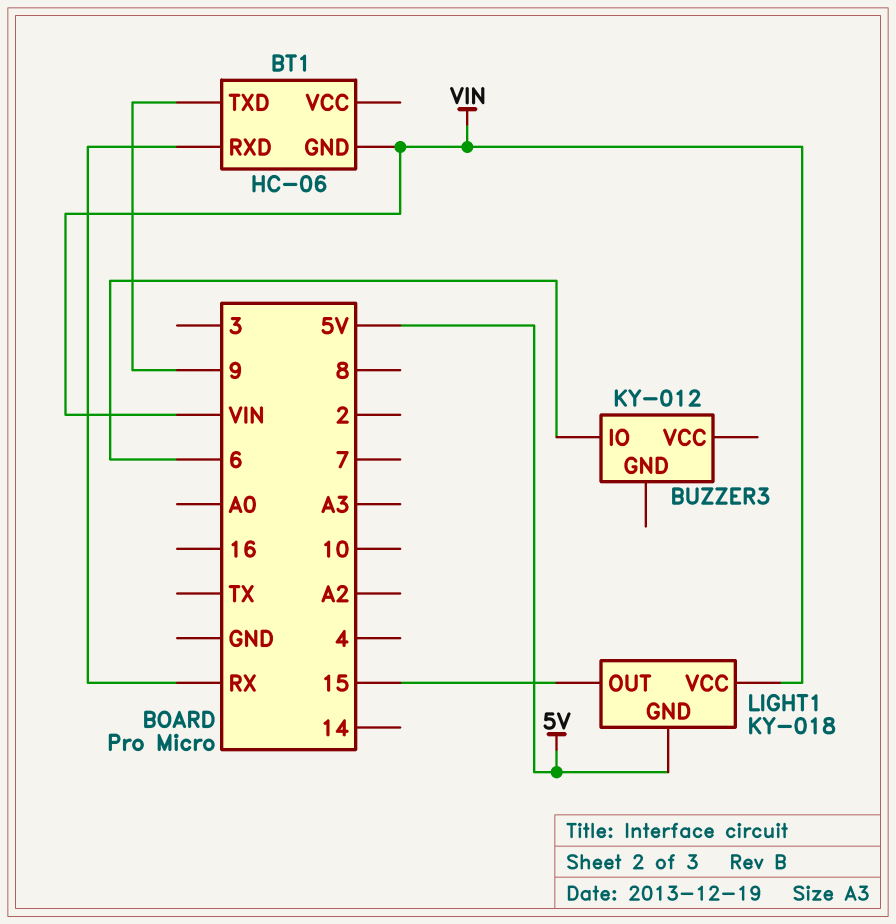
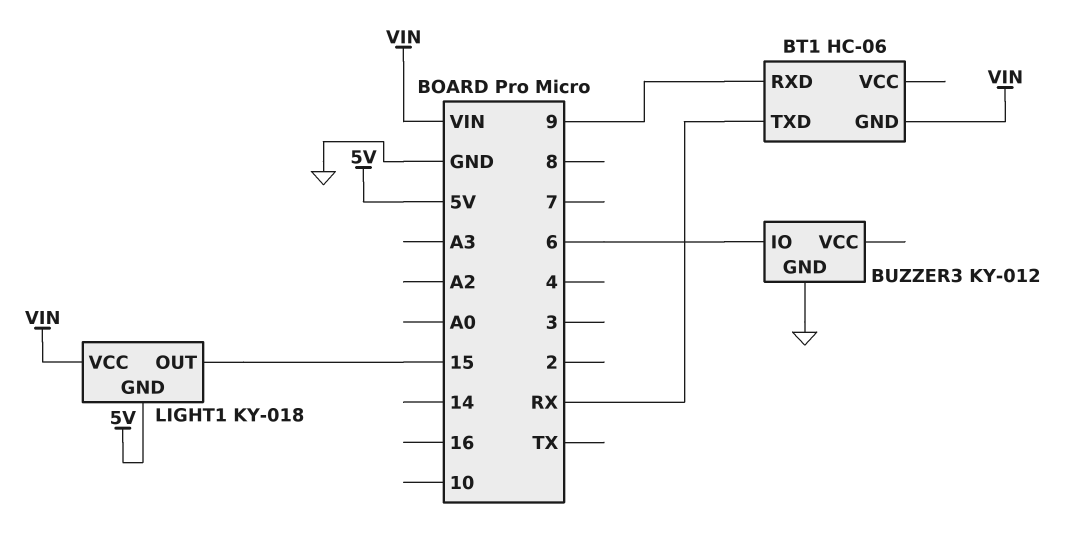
BT1 pin RXD: RX -> 9
BT1 pin TXD: 9 -> RX
BUZZER3 pin GND: none -> GND

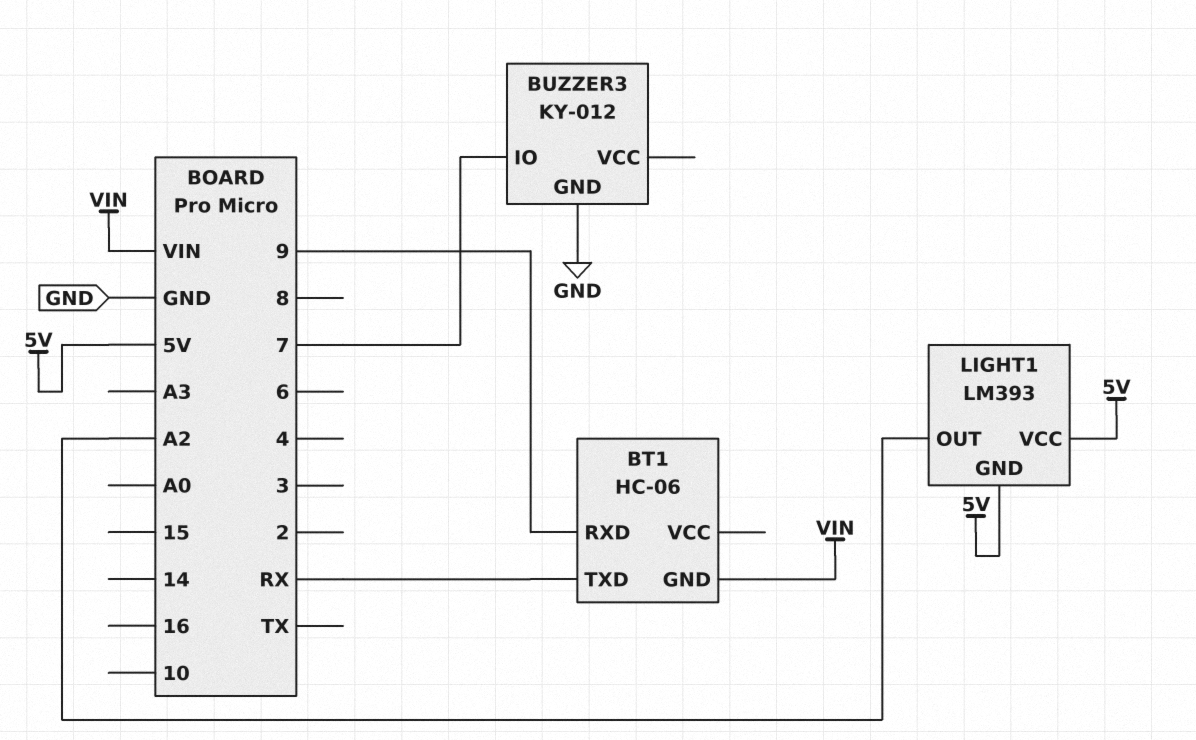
BUZZER3 pin IO: 6 -> 7
LIGHT1: KY-018 -> LM393
LIGHT1 pin OUT: 15 -> A2
LIGHT1 pin VCC: VIN -> 5V

